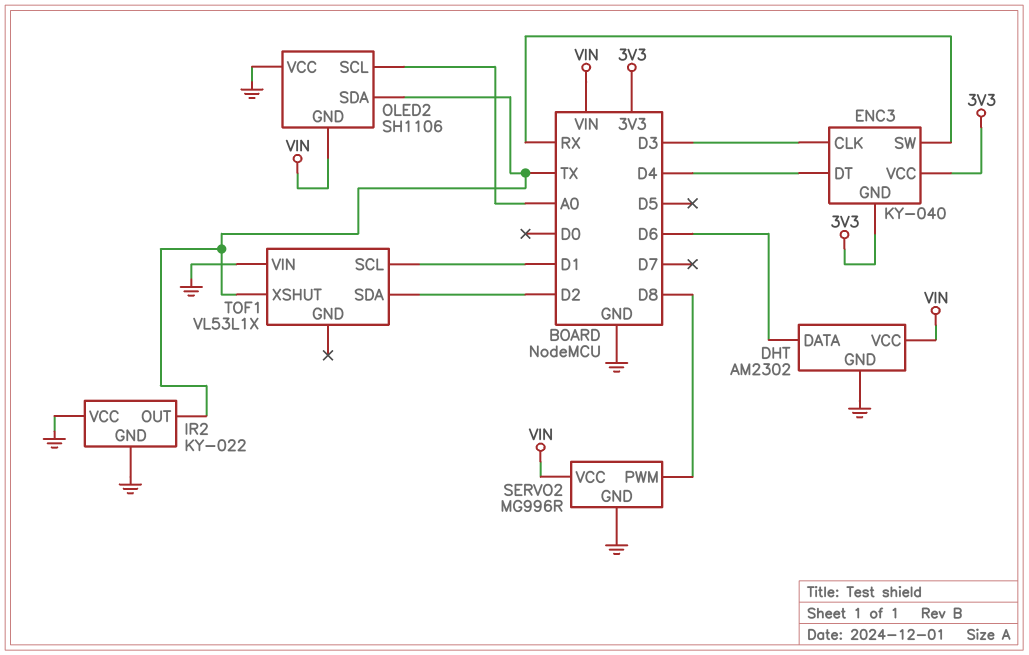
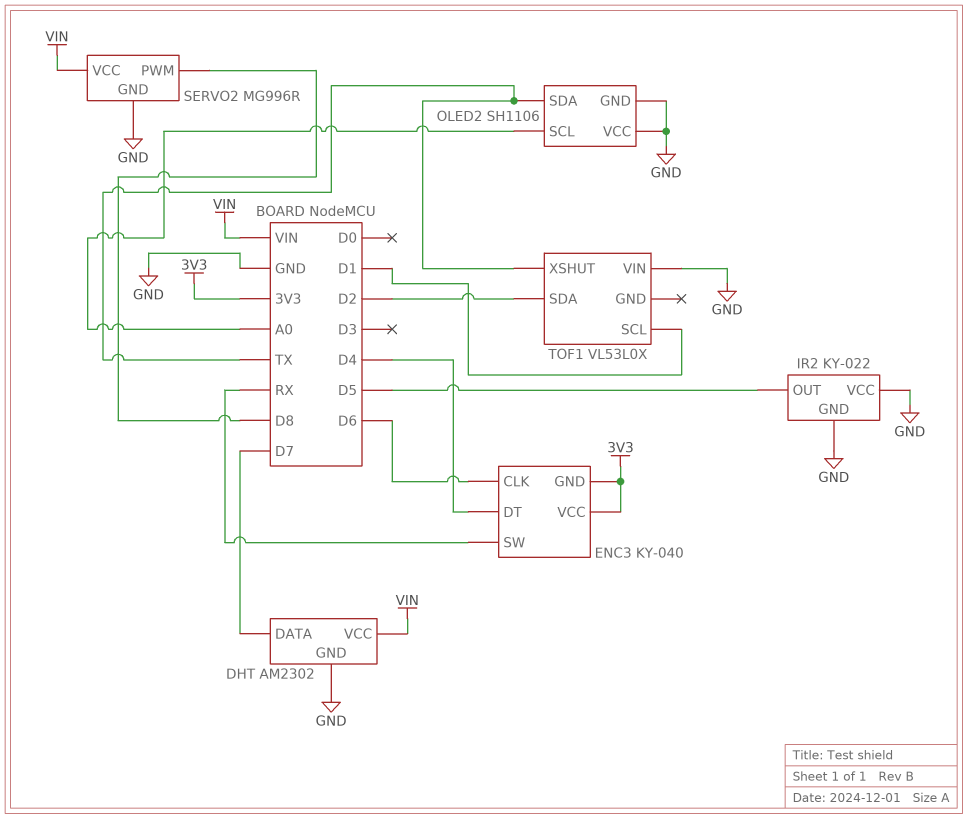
DHT pin DATA: D6 -> D7
ENC3 pin CLK: D3 -> D6
IR2 pin OUT: TX -> D5
OLED2 pin GND: VIN -> GND
TOF1: VL53L1X -> VL53L0X

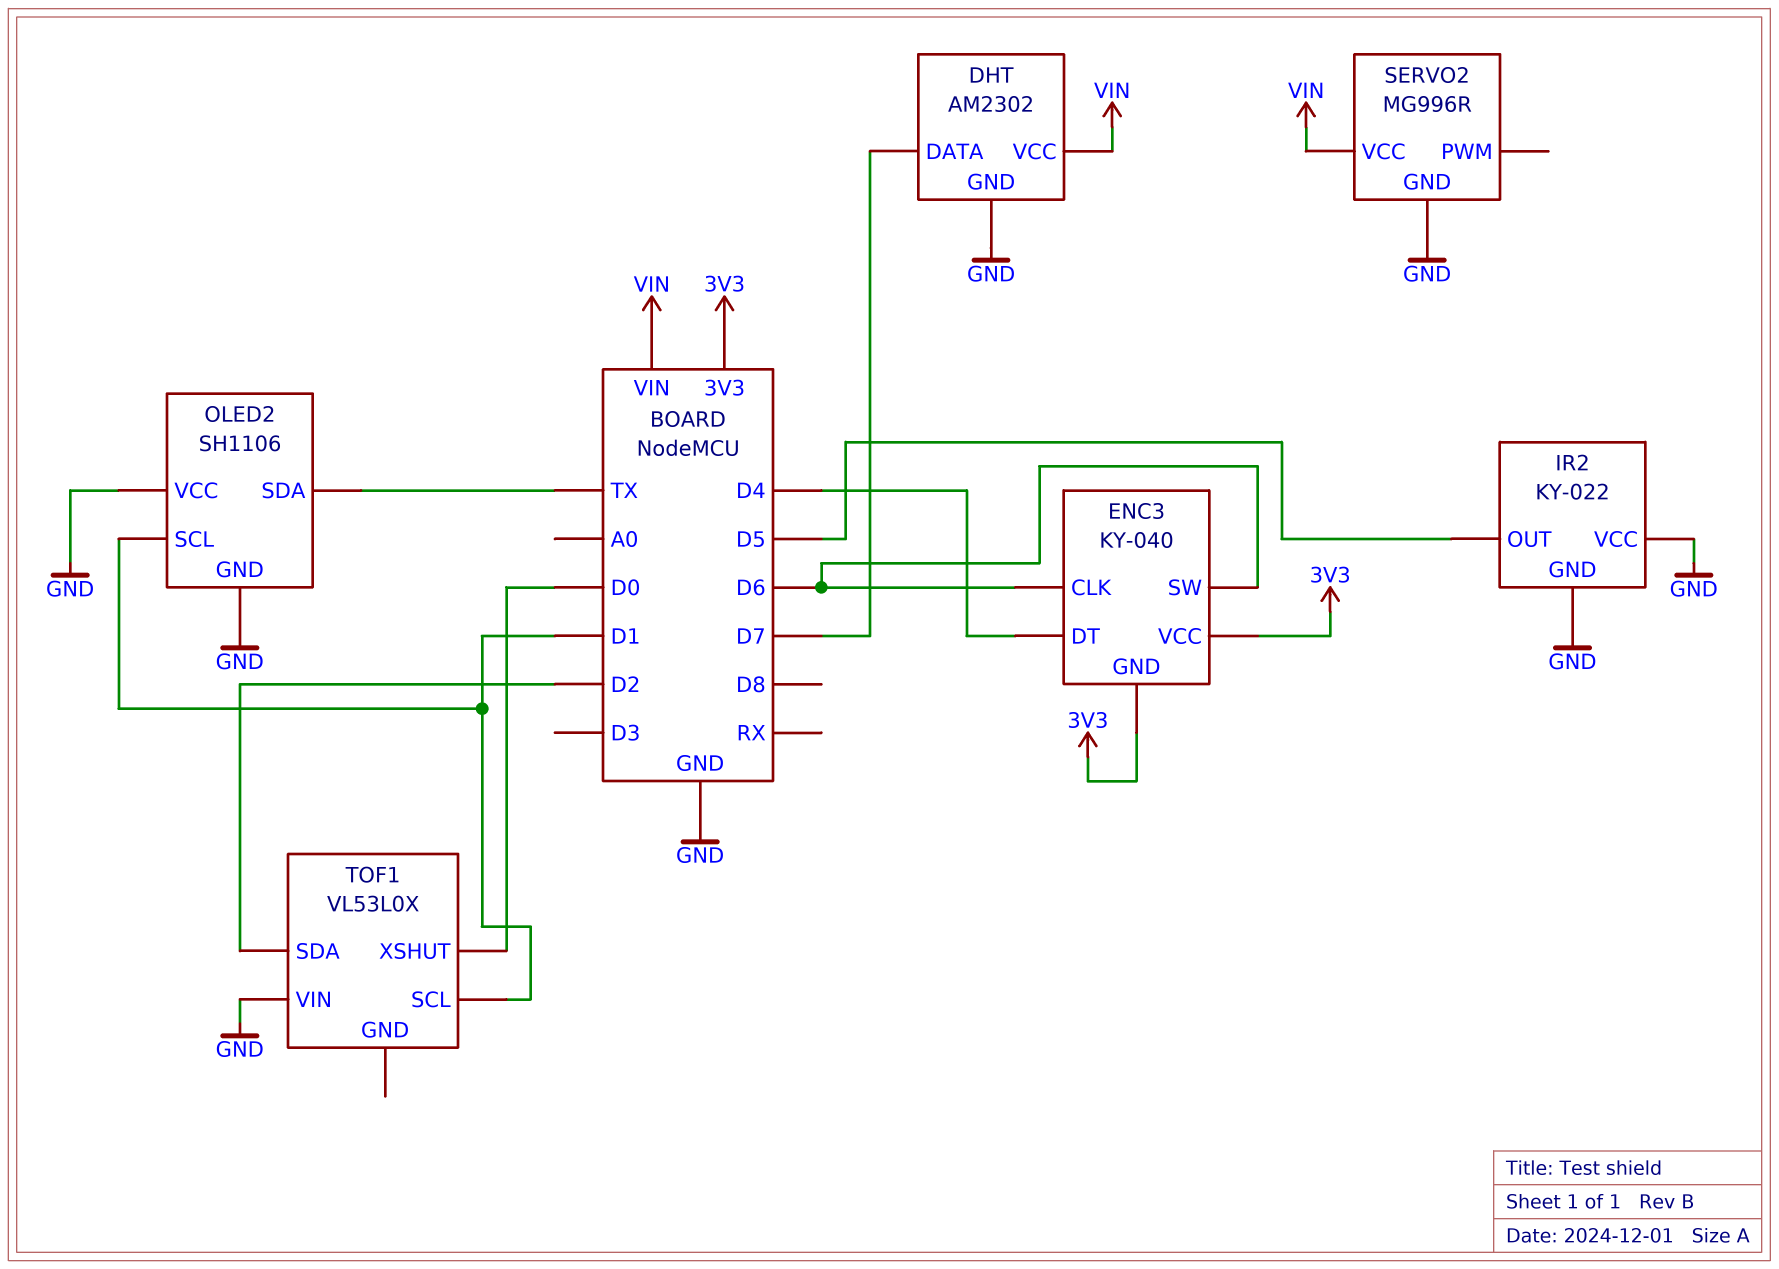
ENC3 pin SW: RX -> D6
OLED2 pin SCL: A0 -> D1
SERVO2 pin PWM: D8 -> none
TOF1 pin XSHUT: TX -> D0

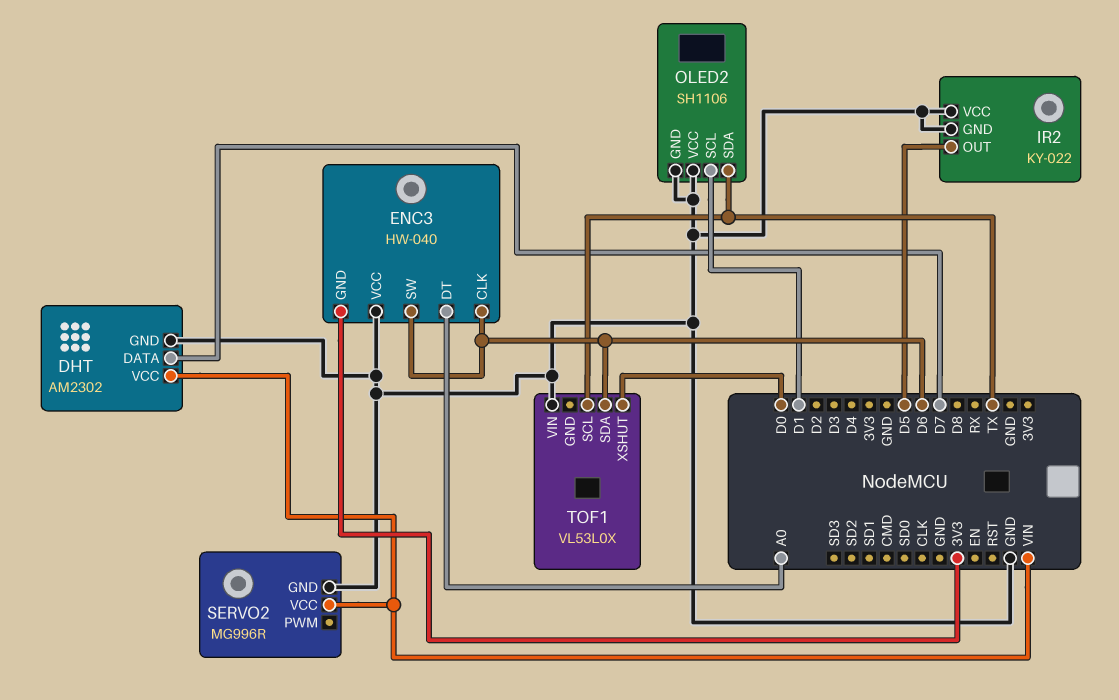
ENC3: KY-040 -> HW-040
ENC3 pin DT: D4 -> A0
ENC3 pin VCC: 3V3 -> GND
TOF1 pin SCL: D1 -> TX
TOF1 pin SDA: D2 -> D6

